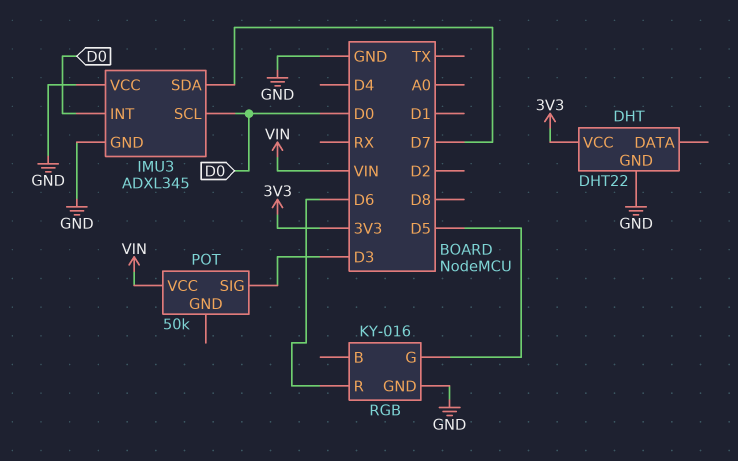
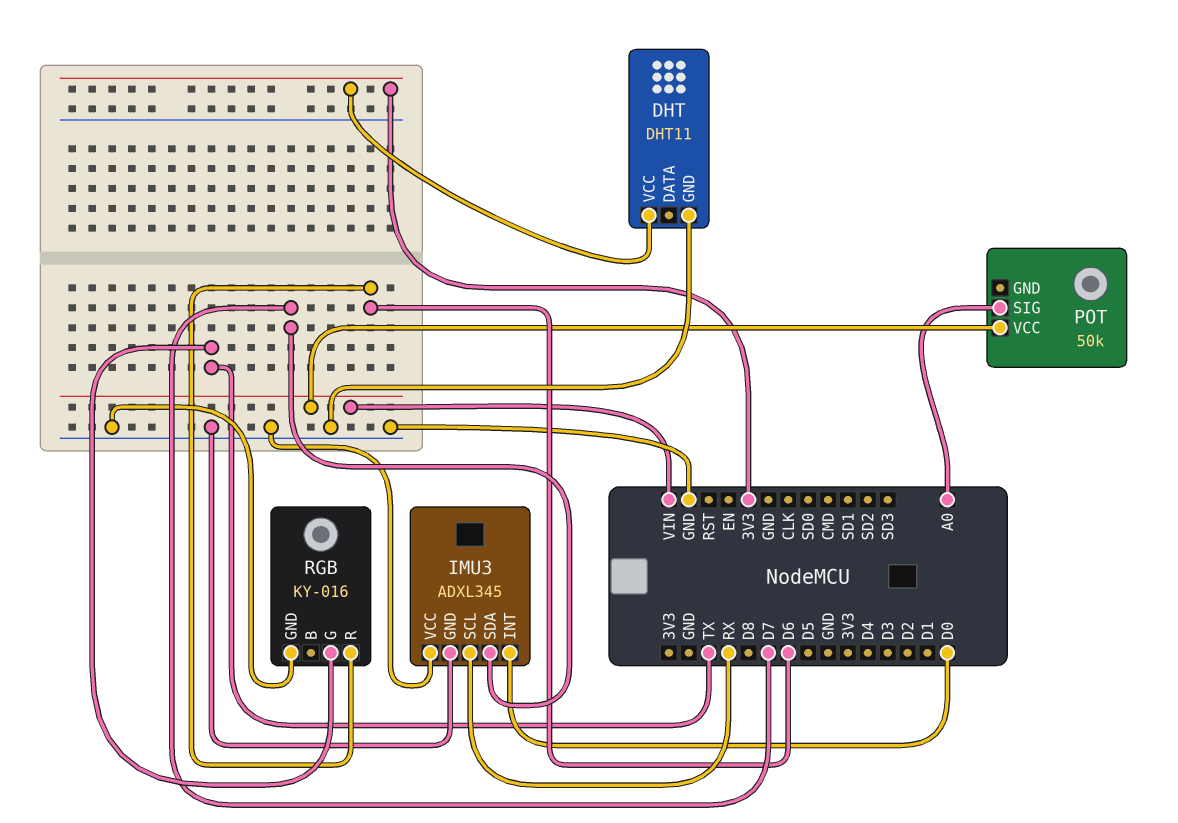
DHT: DHT22 -> DHT11
IMU3 pin SCL: D0 -> RX
POT pin SIG: D3 -> A0
RGB pin G: D5 -> TX

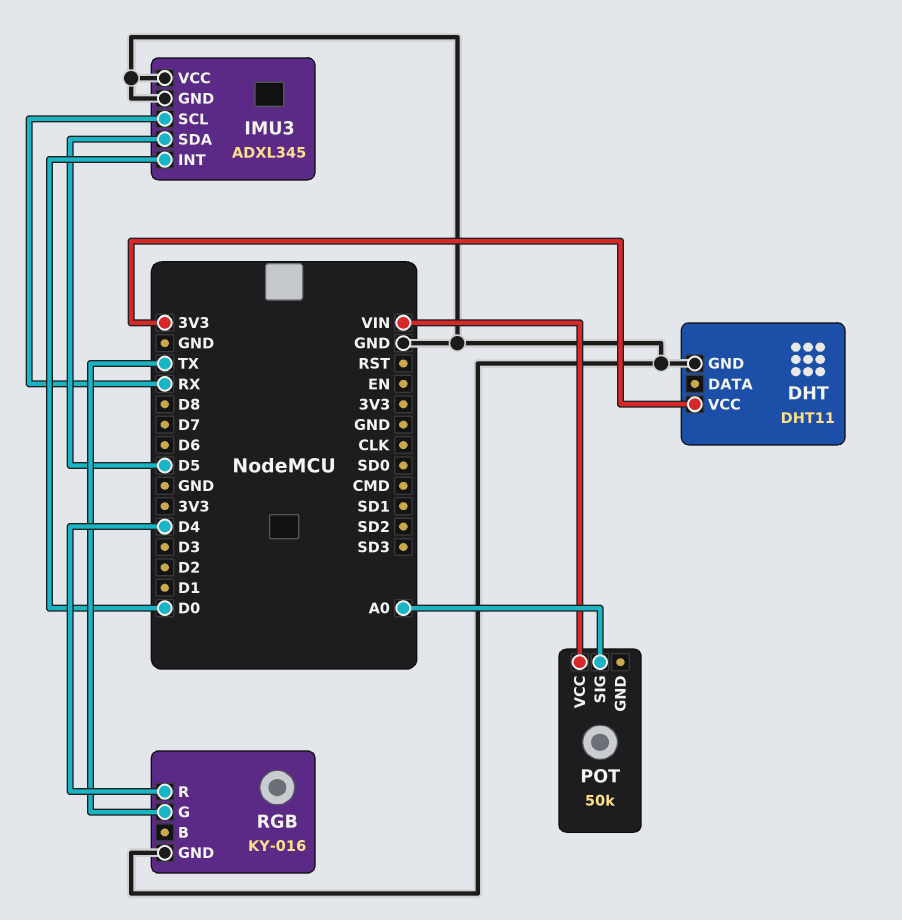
IMU3 pin SDA: D7 -> D5
RGB pin R: D6 -> D4

